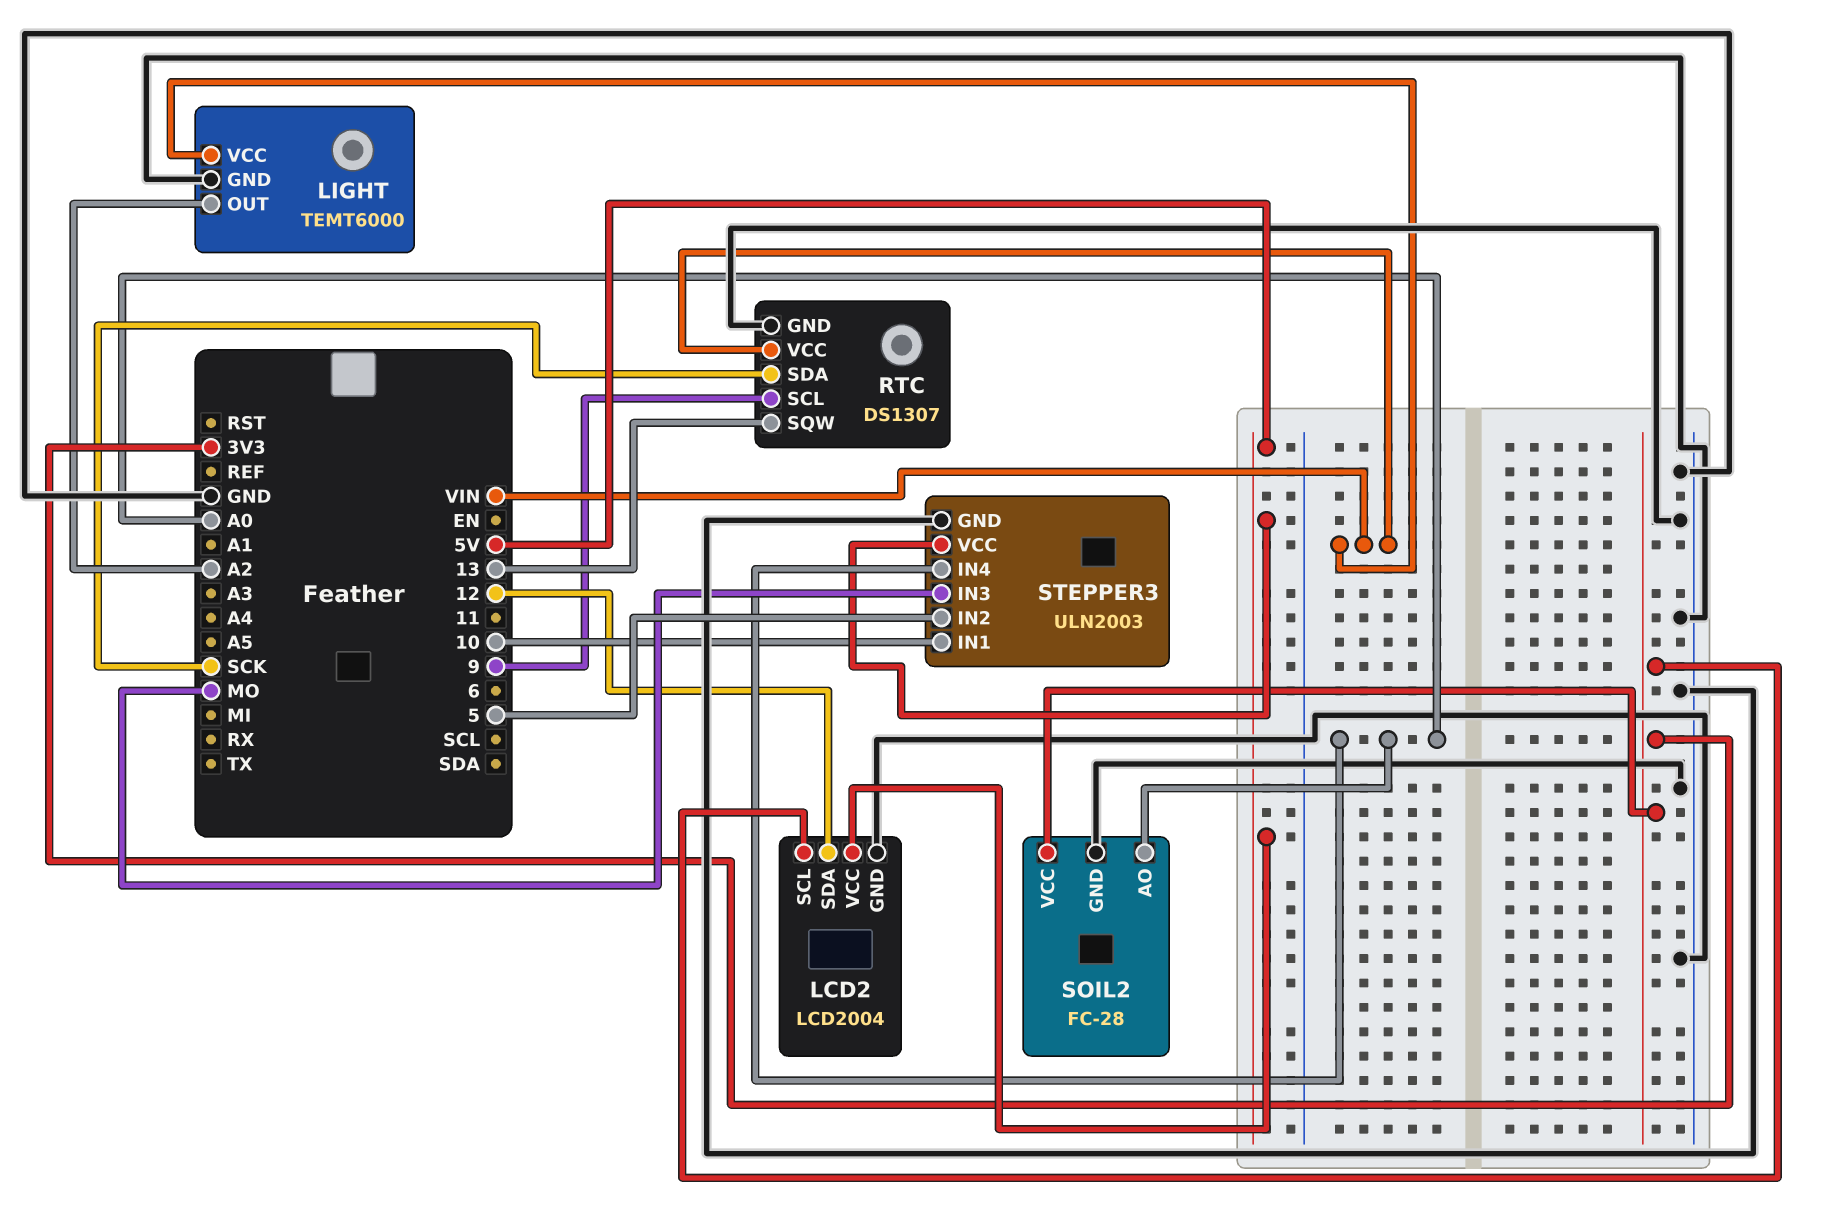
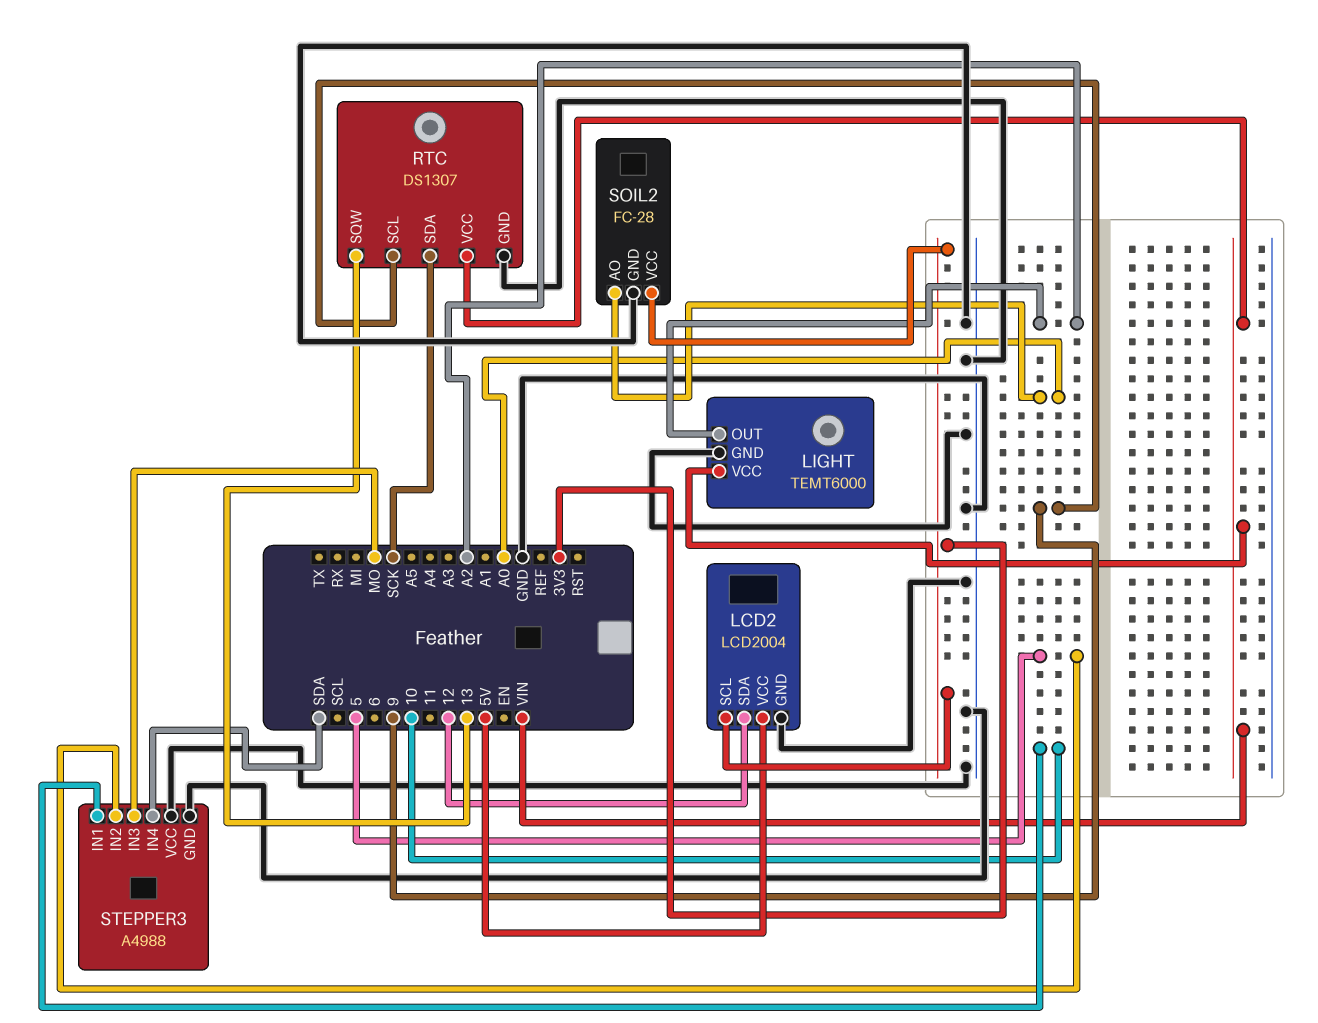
STEPPER3: ULN2003 -> A4988
STEPPER3 pin IN4: A0 -> SDA
STEPPER3 pin VCC: 5V -> GND

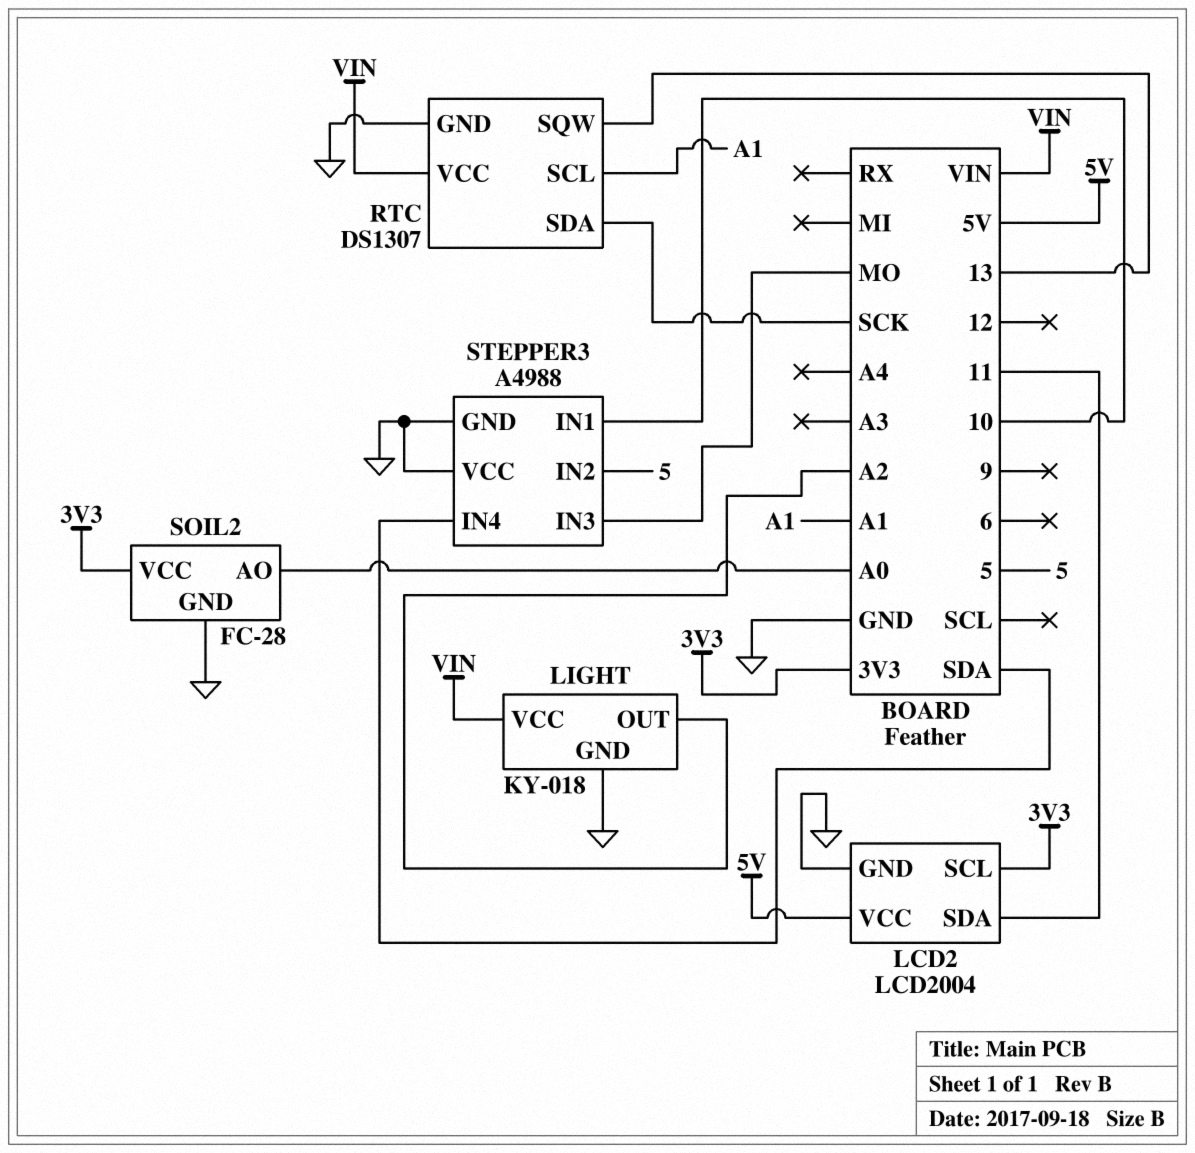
LCD2 pin SDA: 12 -> 11
LIGHT: TEMT6000 -> KY-018
RTC pin SCL: 9 -> A1

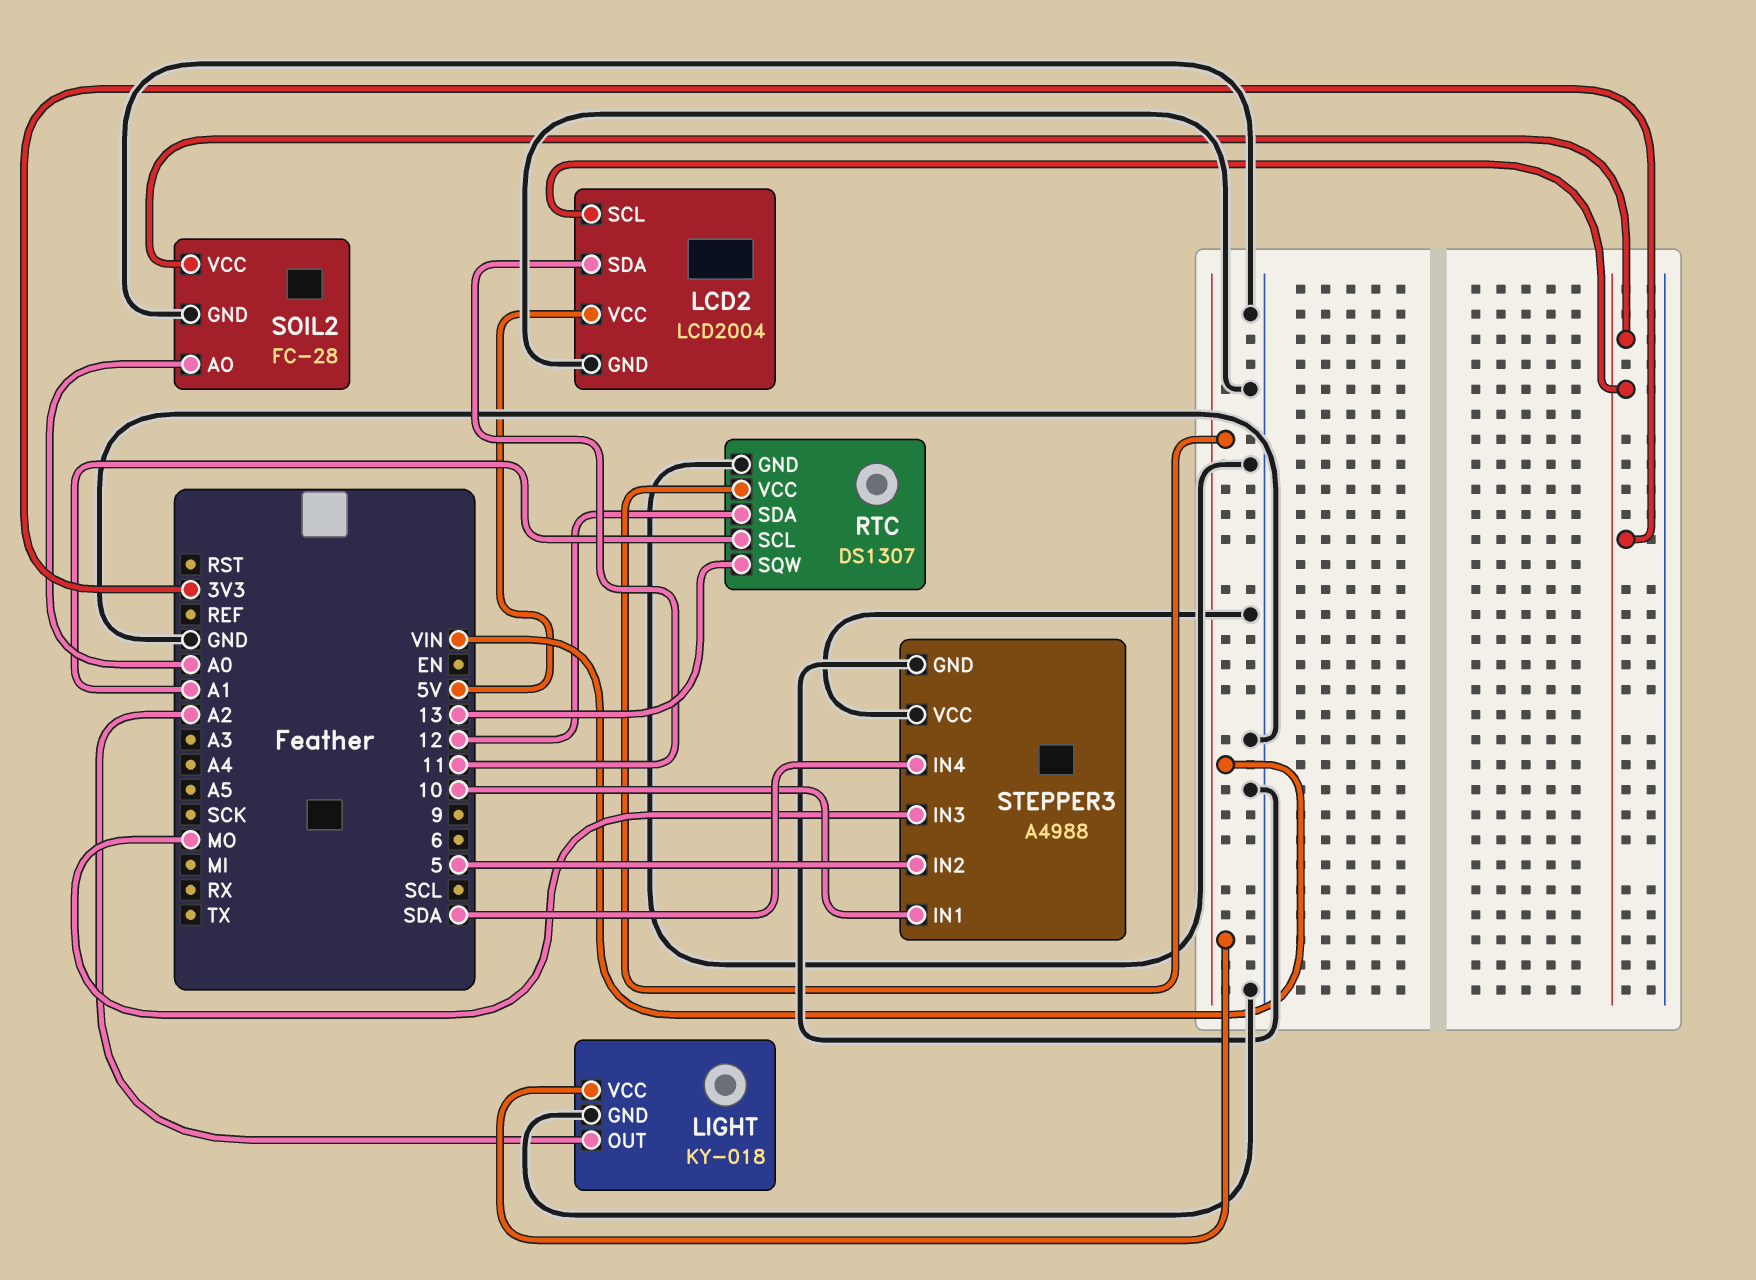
RTC pin SDA: SCK -> 12

